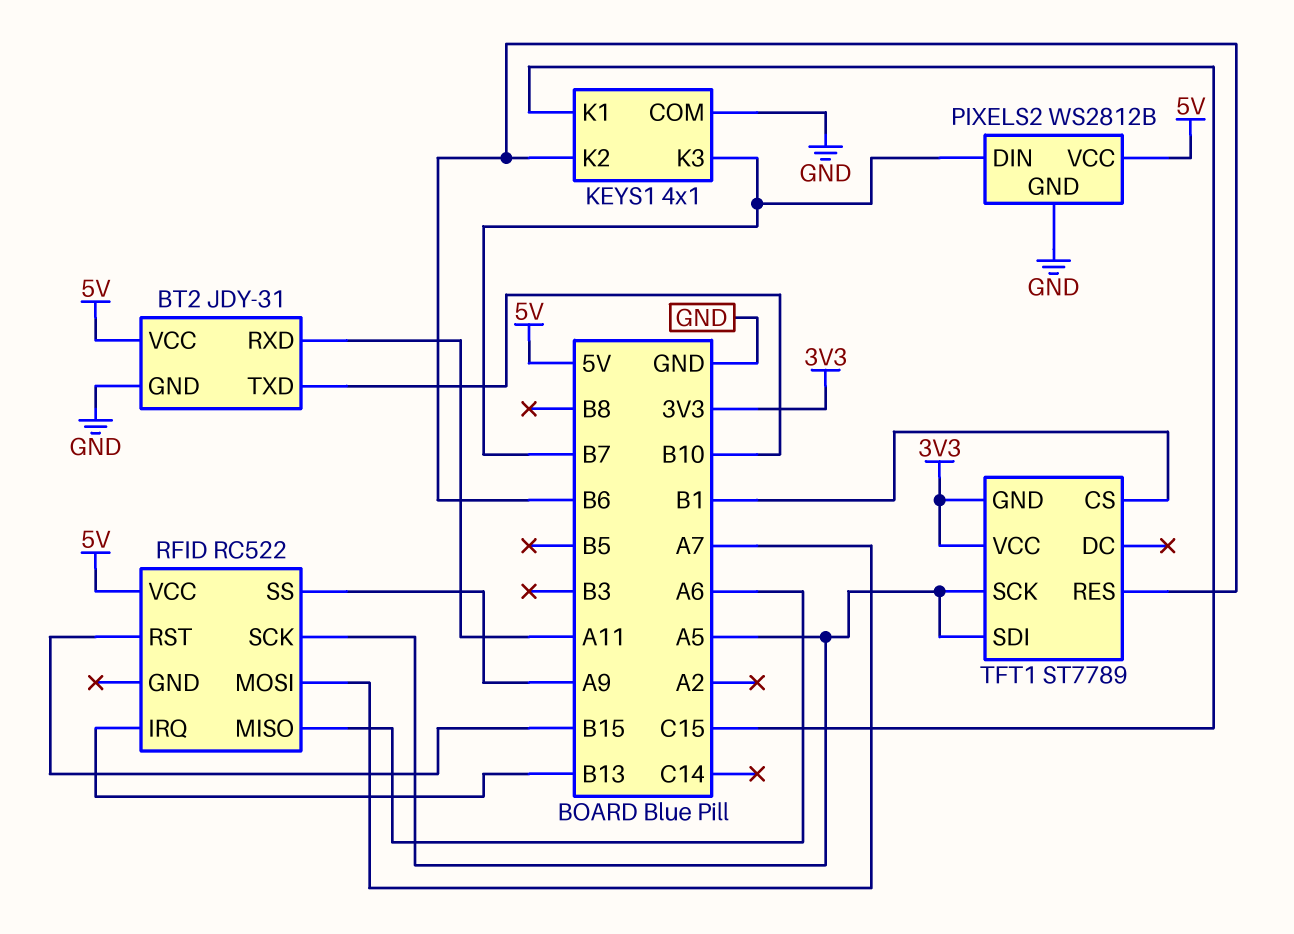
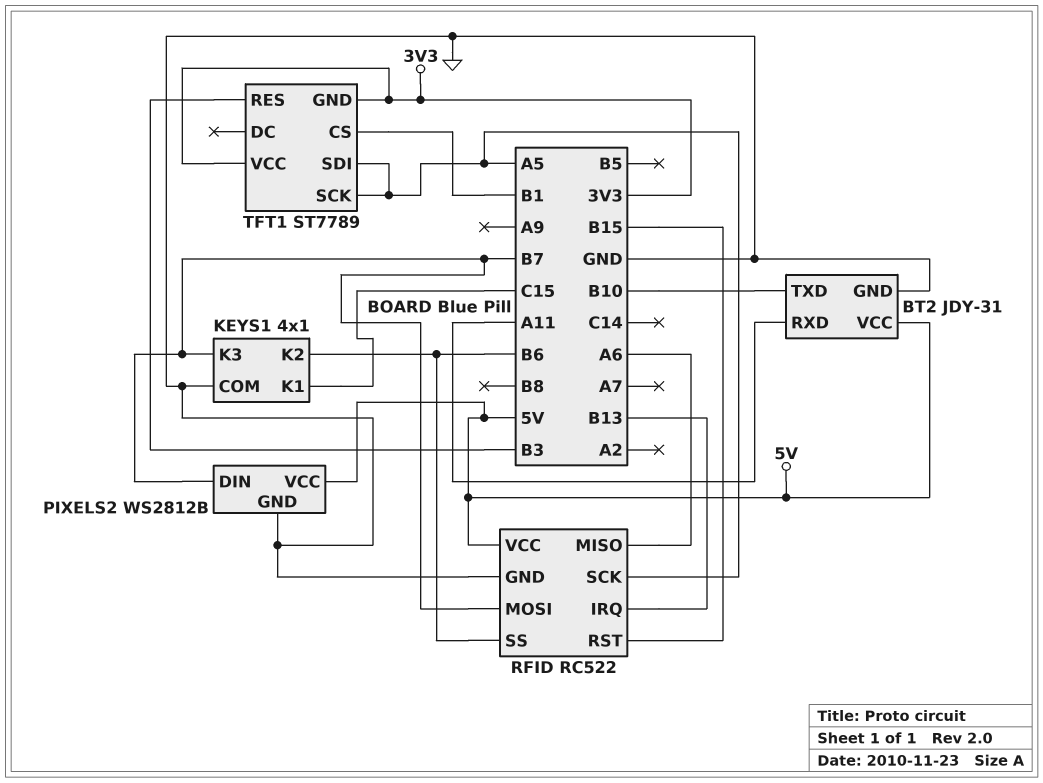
RFID pin GND: none -> GND
RFID pin MOSI: A7 -> B7
RFID pin SS: A9 -> B6
TFT1 pin RES: B6 -> B3

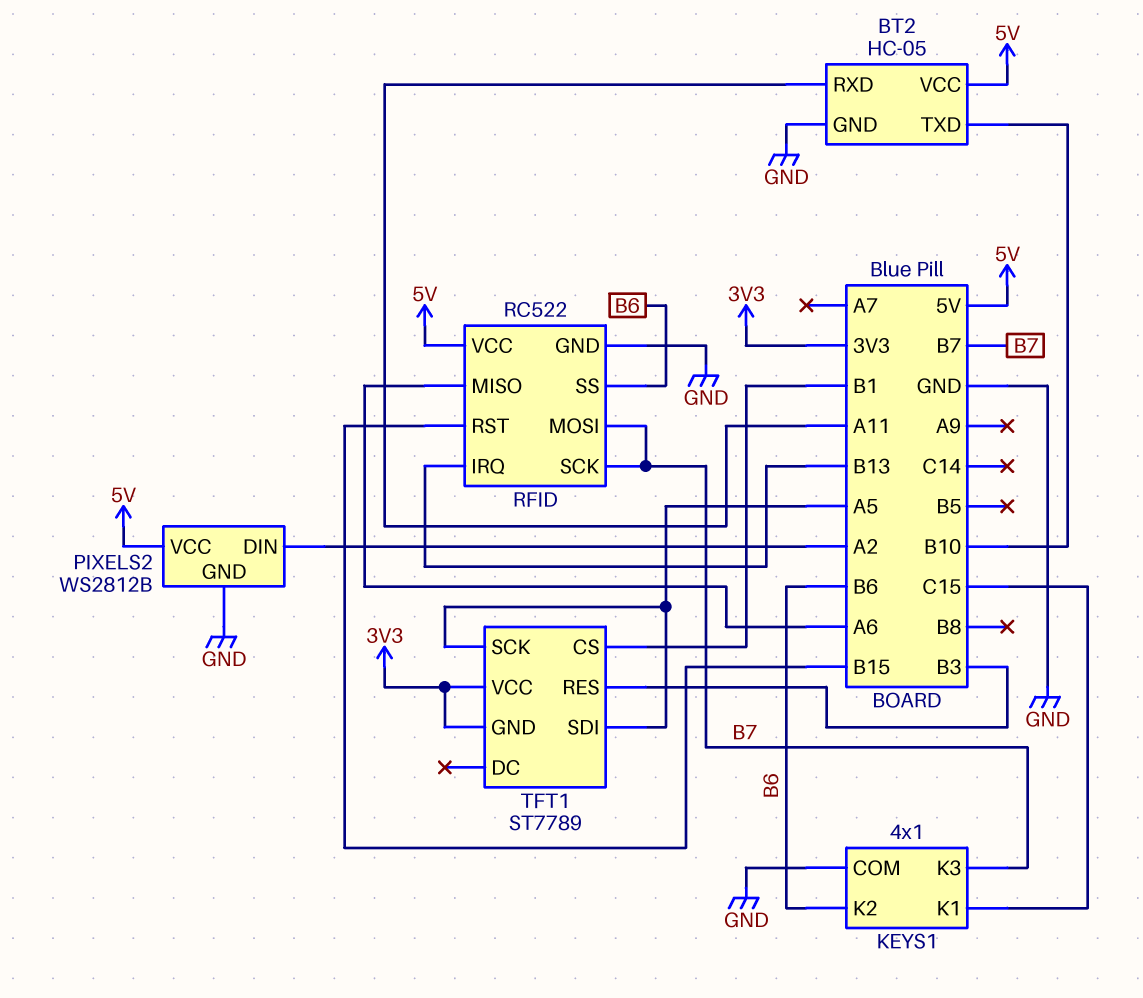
BT2: JDY-31 -> HC-05
PIXELS2 pin DIN: B7 -> A2
RFID pin SCK: A5 -> B7

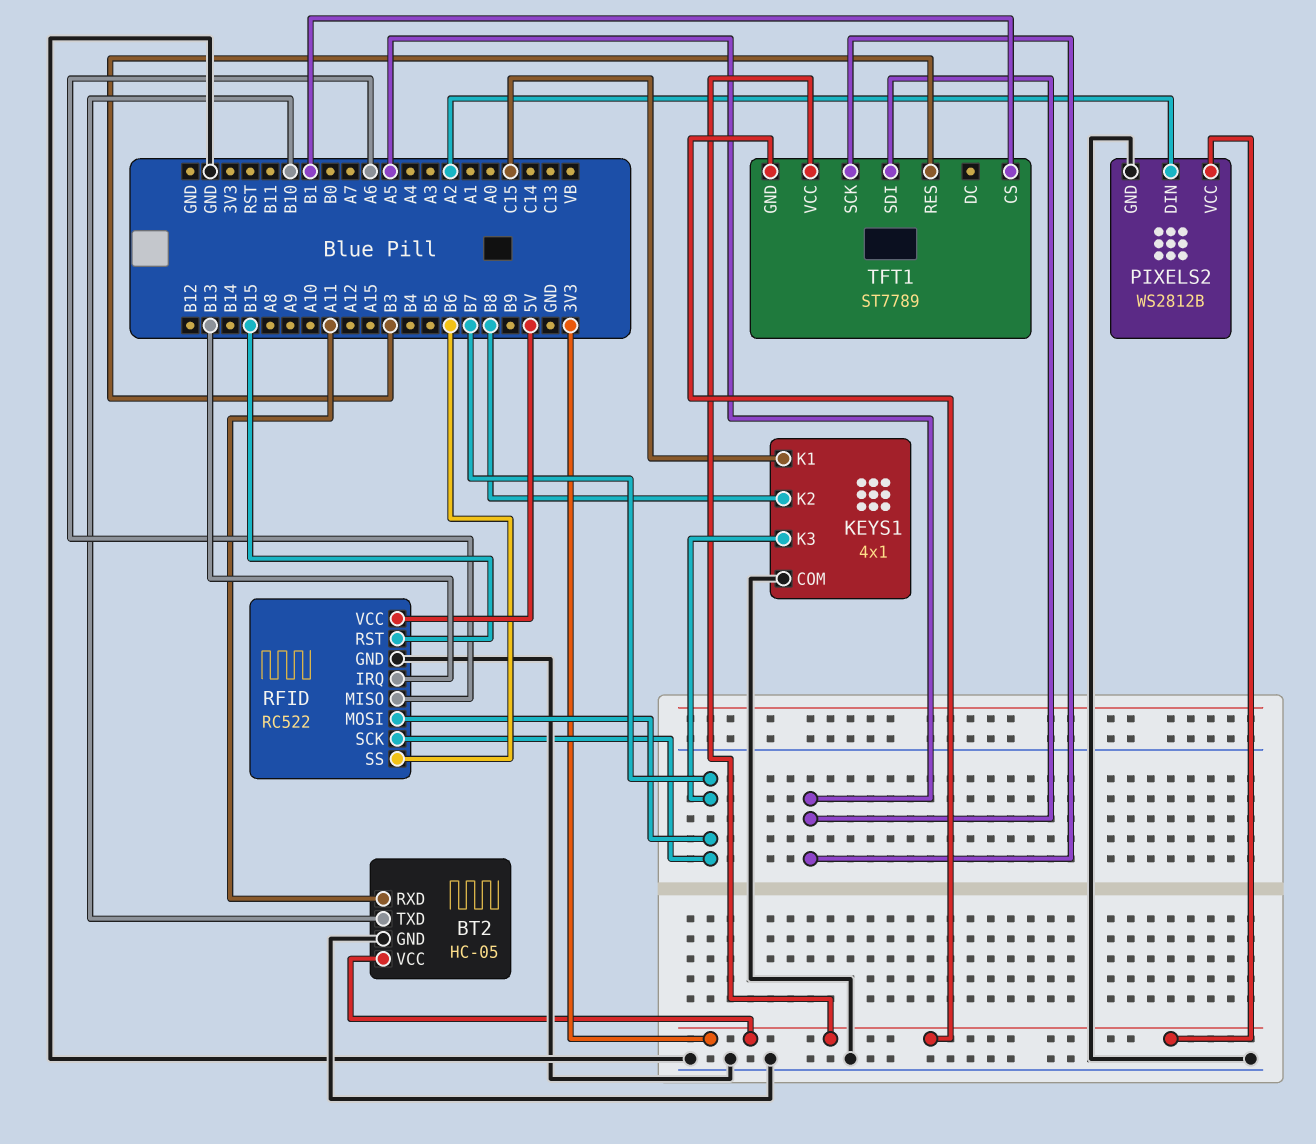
BT2 pin VCC: 5V -> 3V3
KEYS1 pin K2: B6 -> B8
PIXELS2 pin VCC: 5V -> 3V3

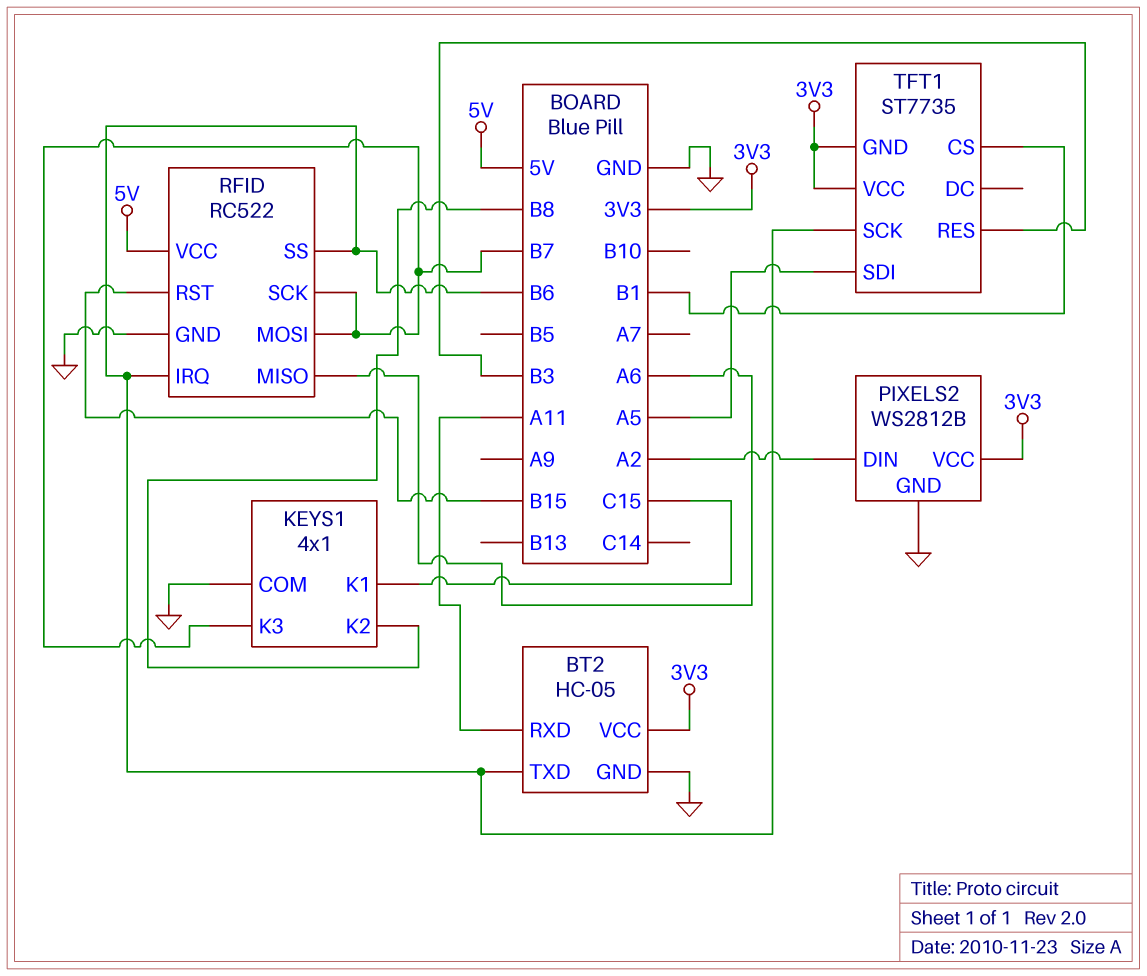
BT2 pin TXD: B10 -> B6
RFID pin IRQ: B13 -> B6
TFT1: ST7789 -> ST7735
TFT1 pin SCK: A5 -> B6

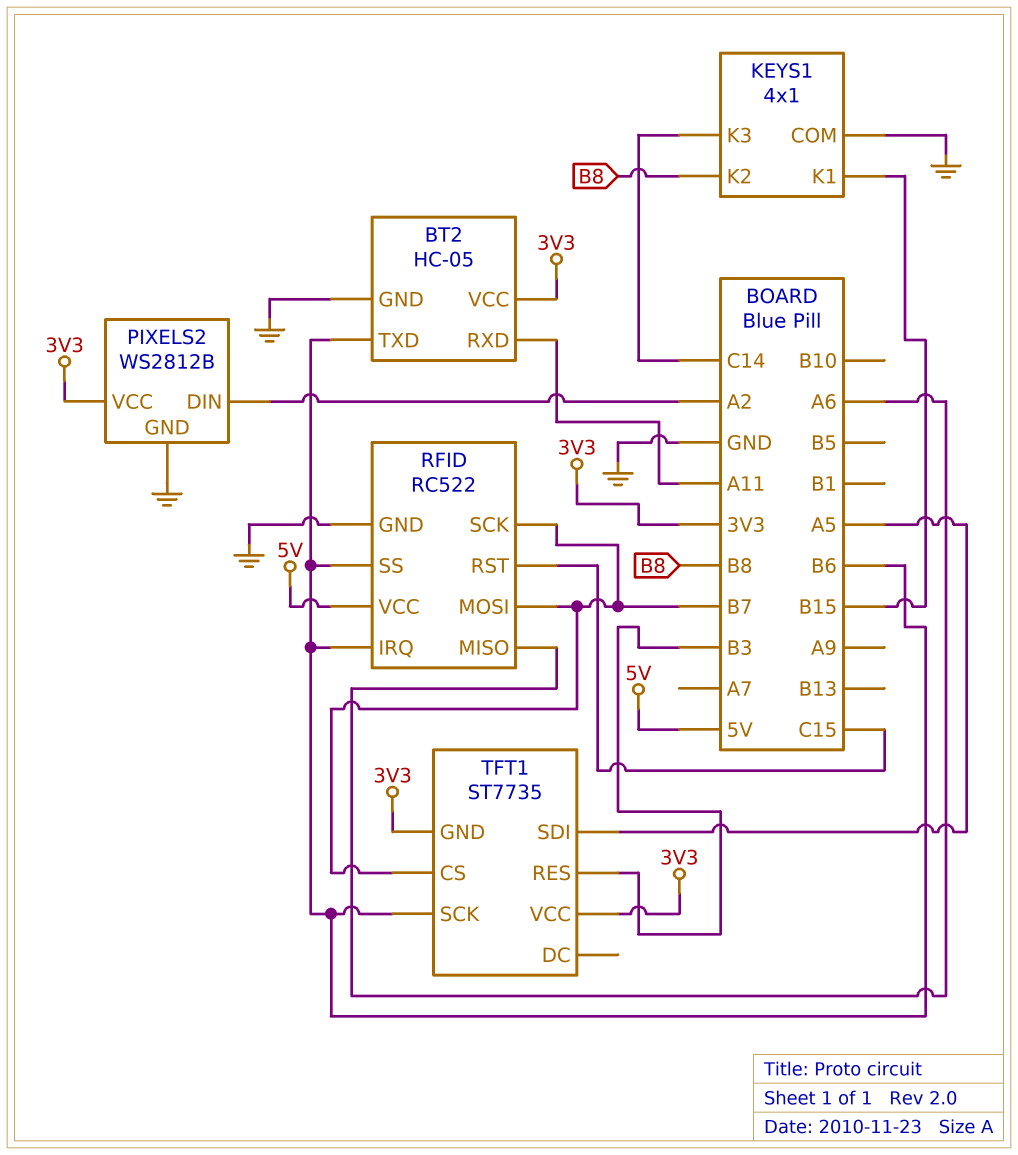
KEYS1 pin K1: C15 -> B15
KEYS1 pin K3: B7 -> C14
RFID pin RST: B15 -> C15
TFT1 pin CS: B1 -> B7

